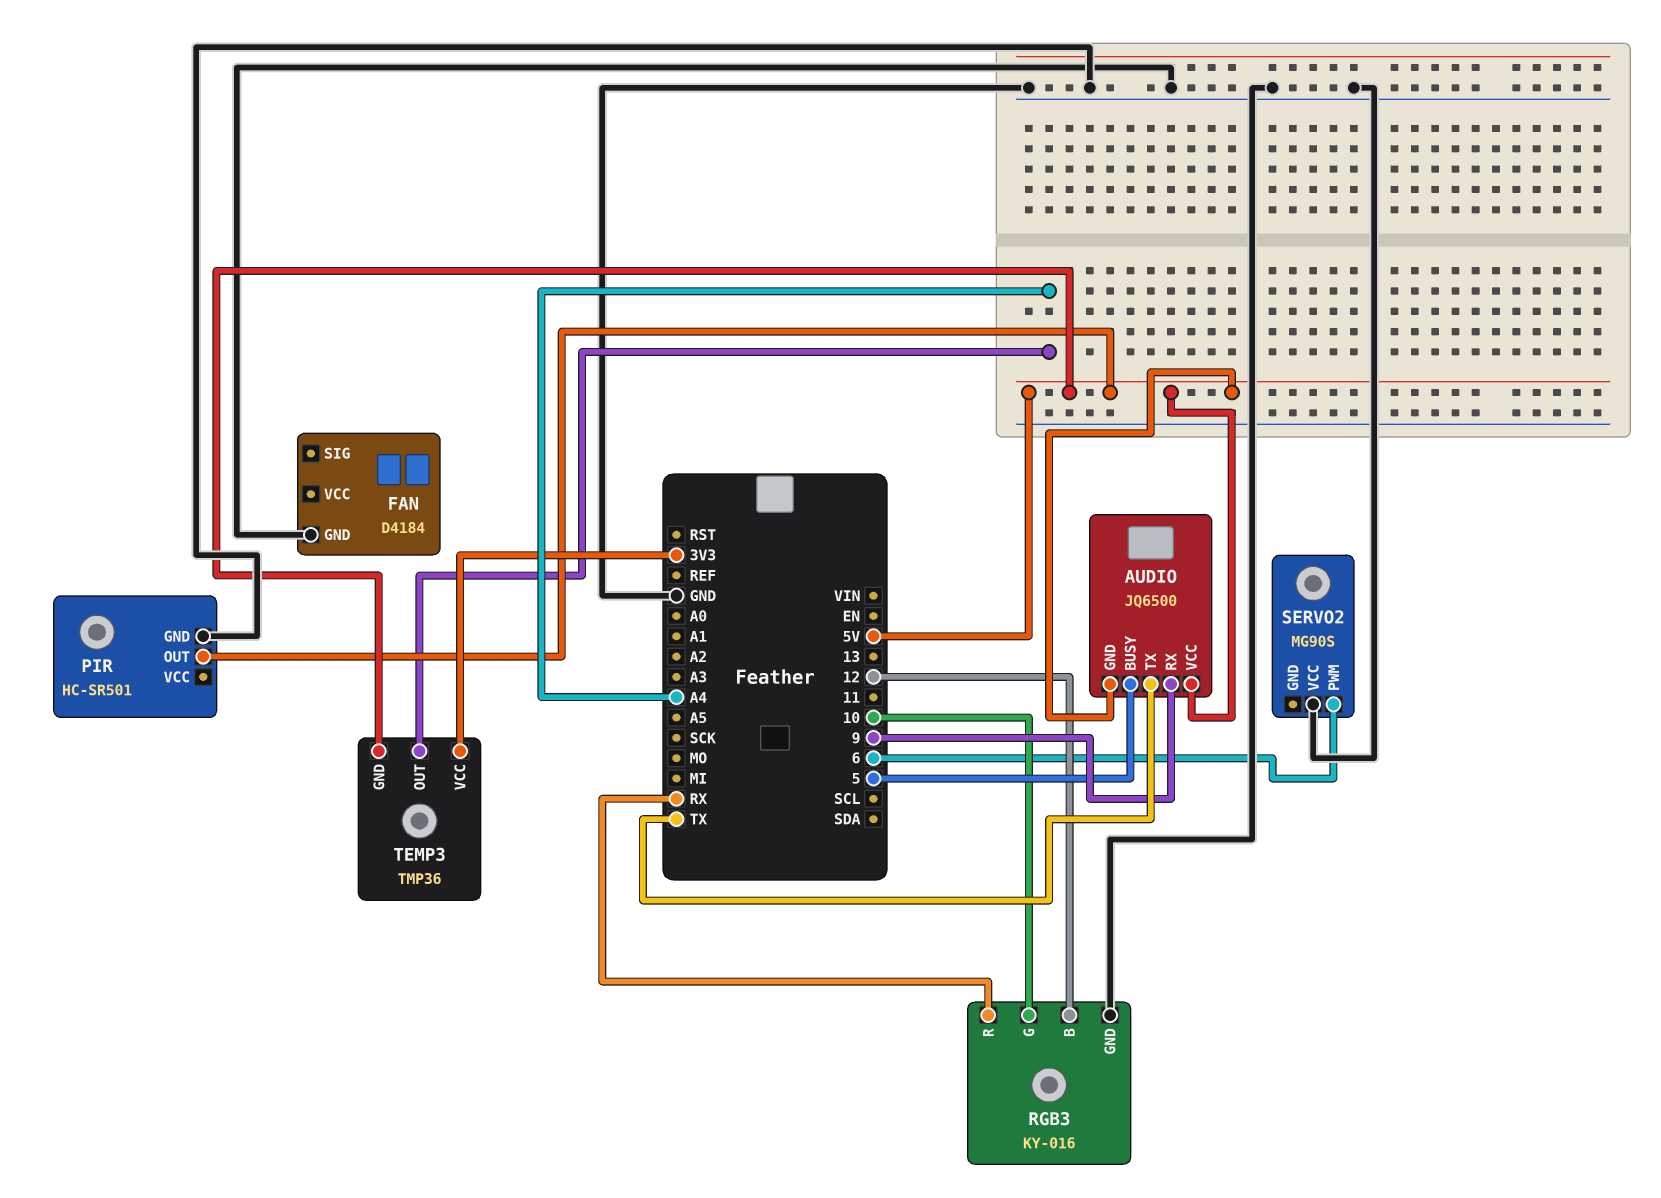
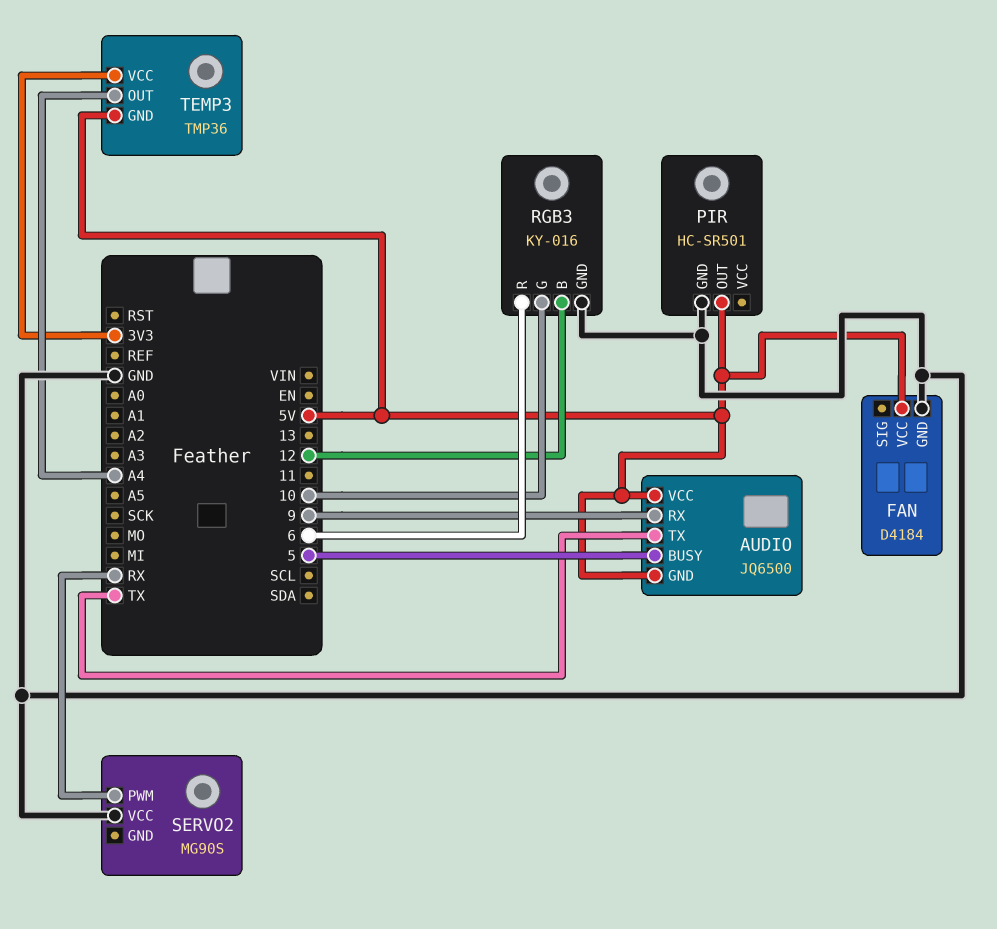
FAN pin VCC: none -> 5V
RGB3 pin R: RX -> 6
SERVO2 pin PWM: 6 -> RX

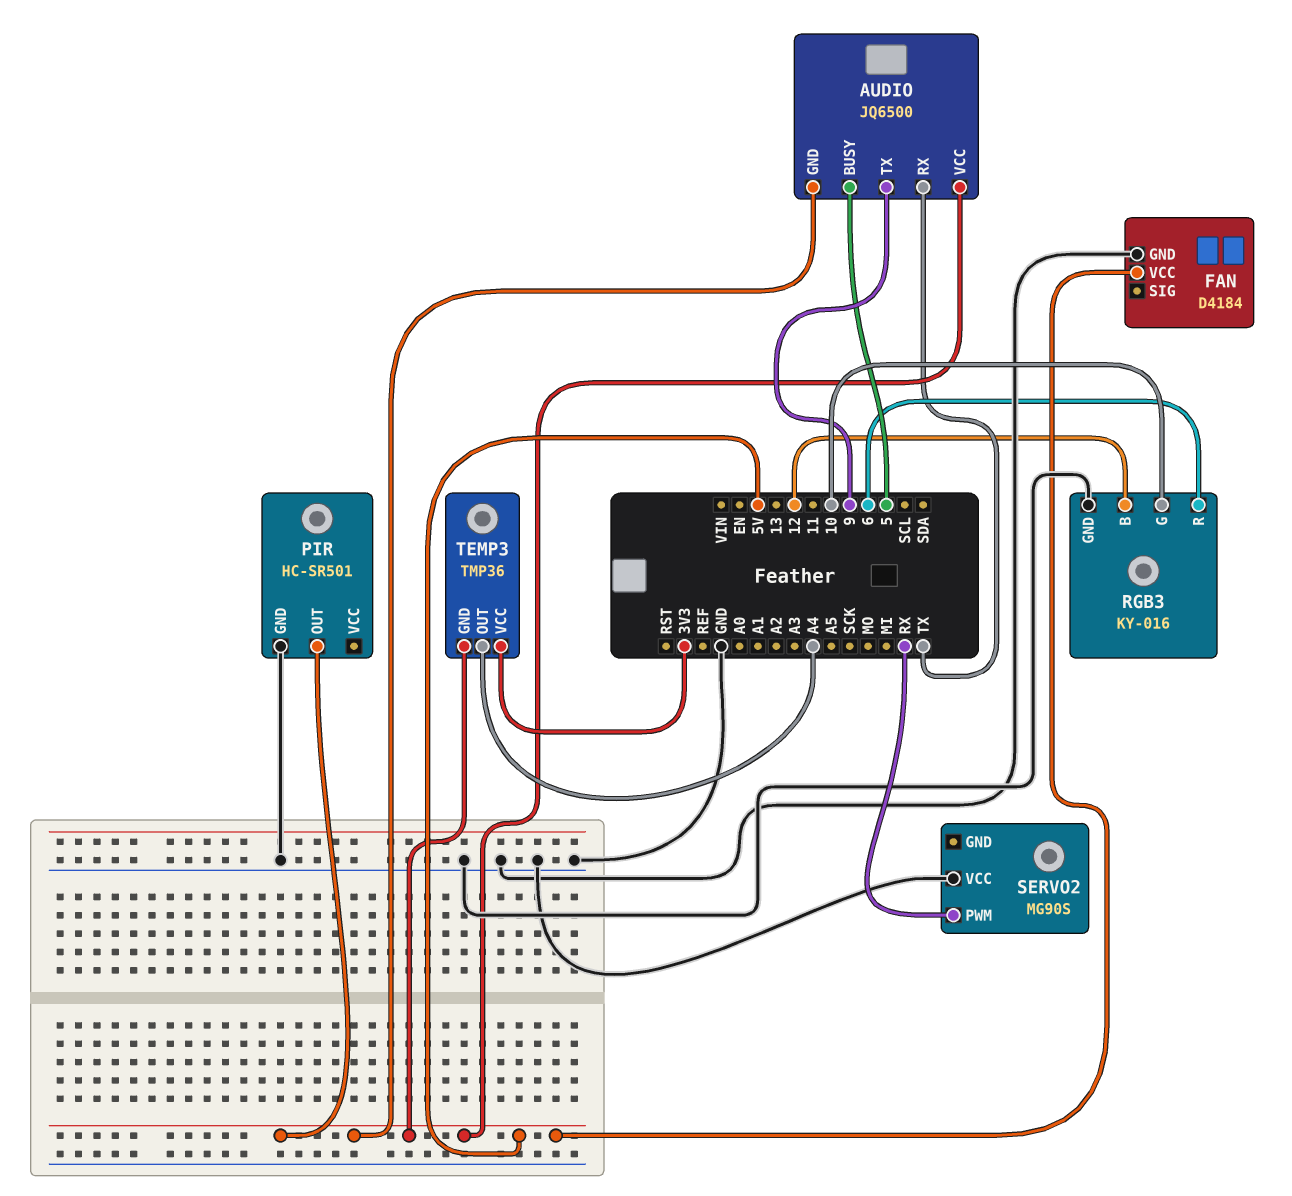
AUDIO pin RX: 9 -> TX
AUDIO pin TX: TX -> 9

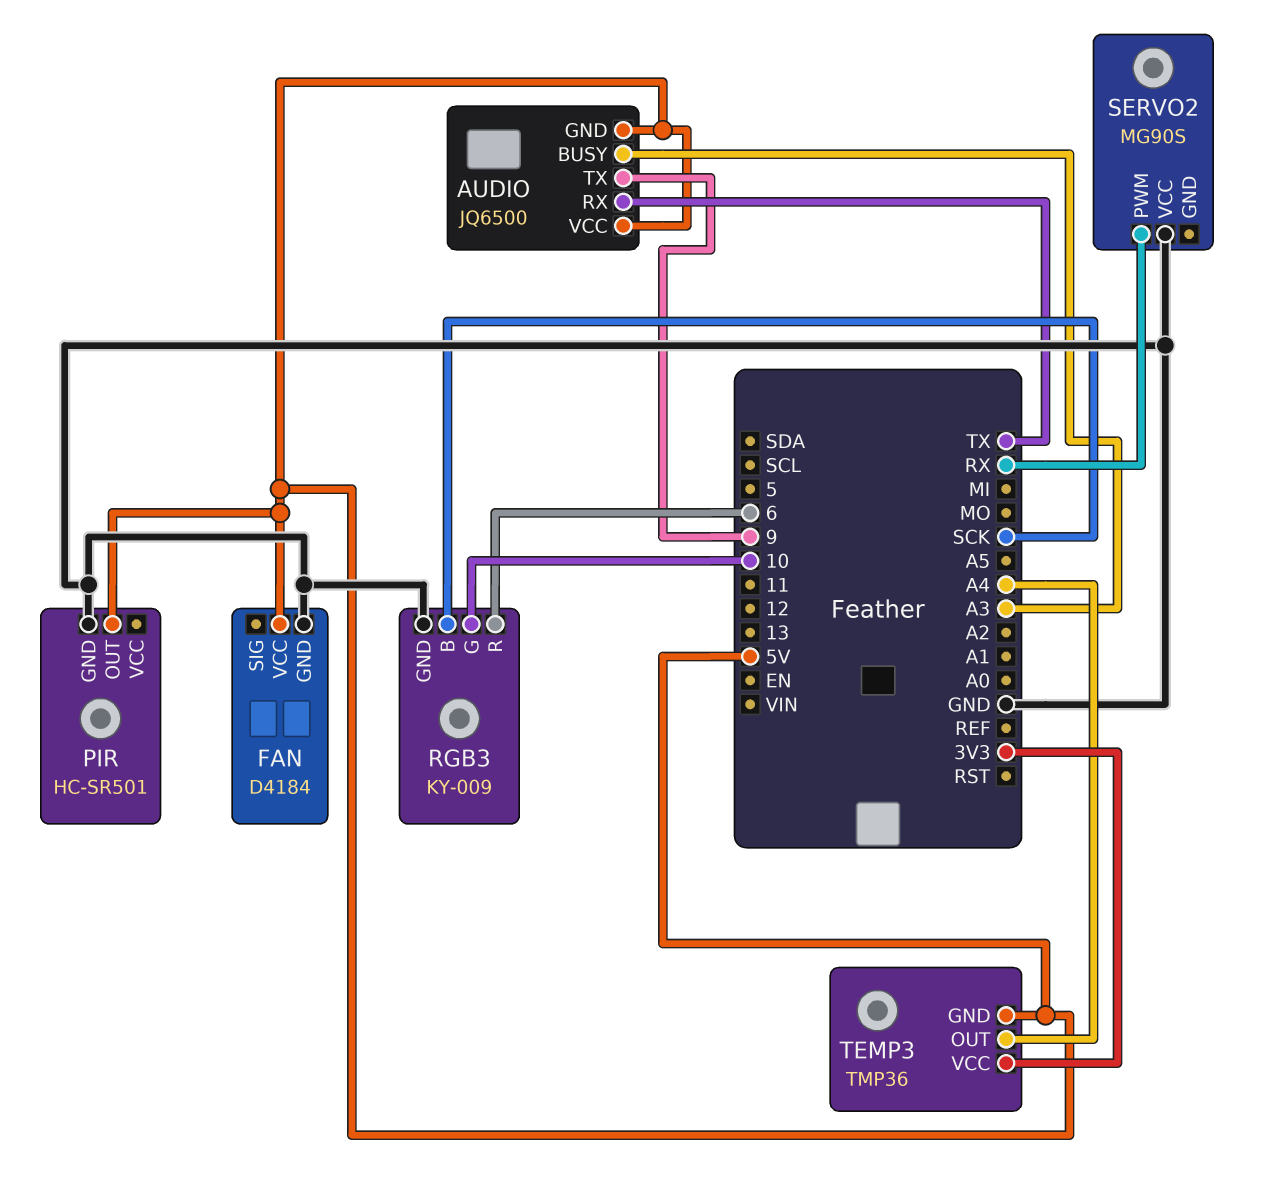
AUDIO pin BUSY: 5 -> A3
RGB3: KY-016 -> KY-009
RGB3 pin B: 12 -> SCK

